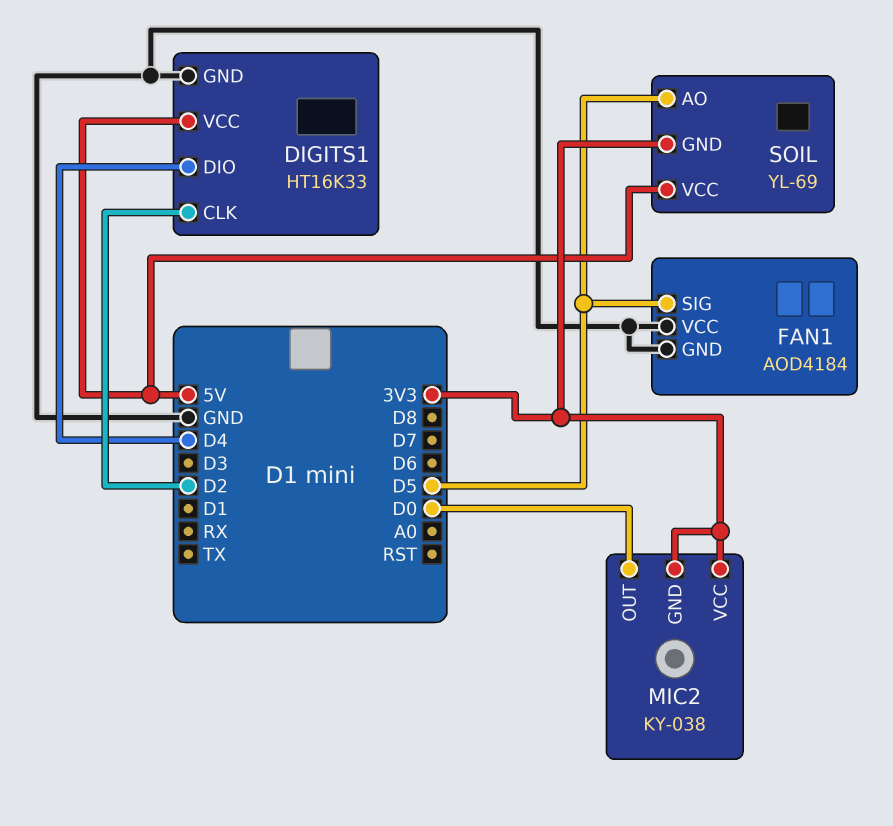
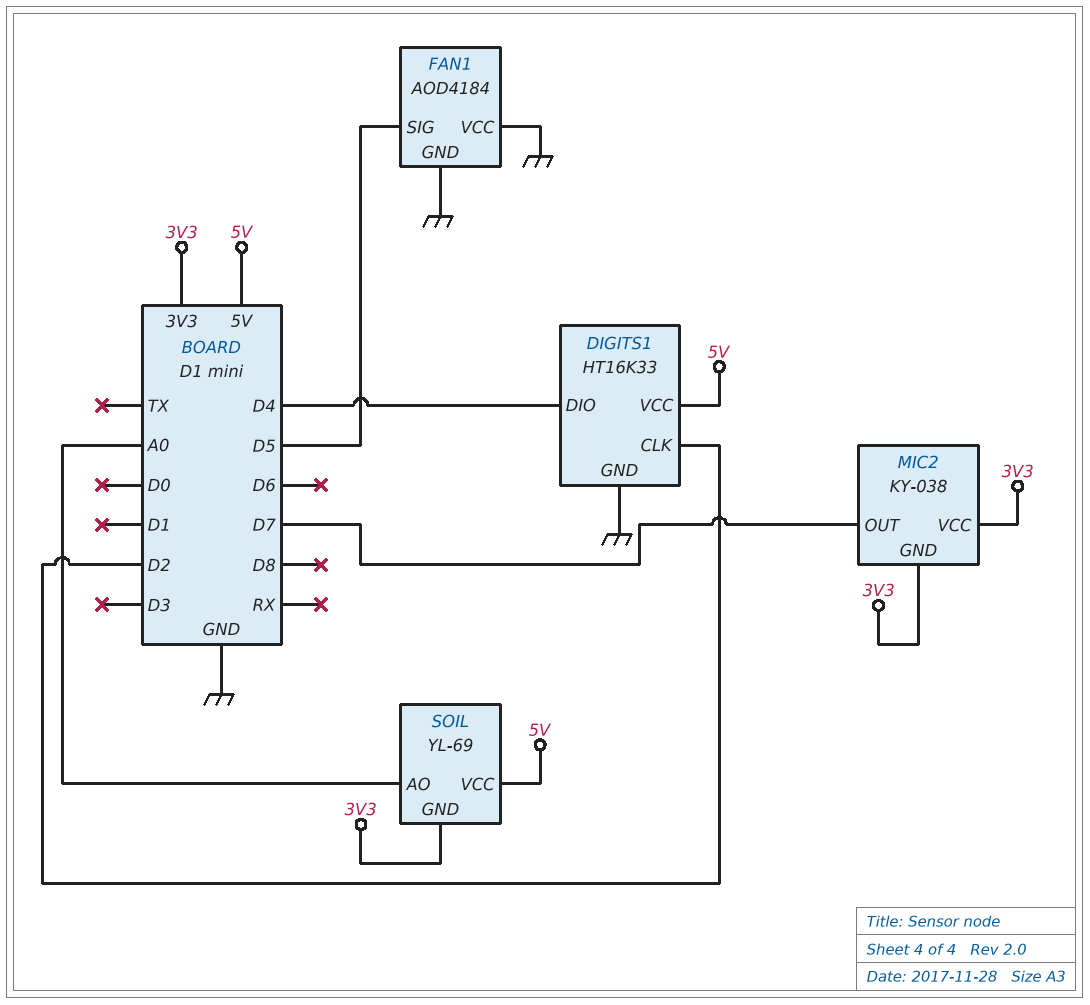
MIC2 pin OUT: D0 -> D7
SOIL pin AO: D5 -> A0

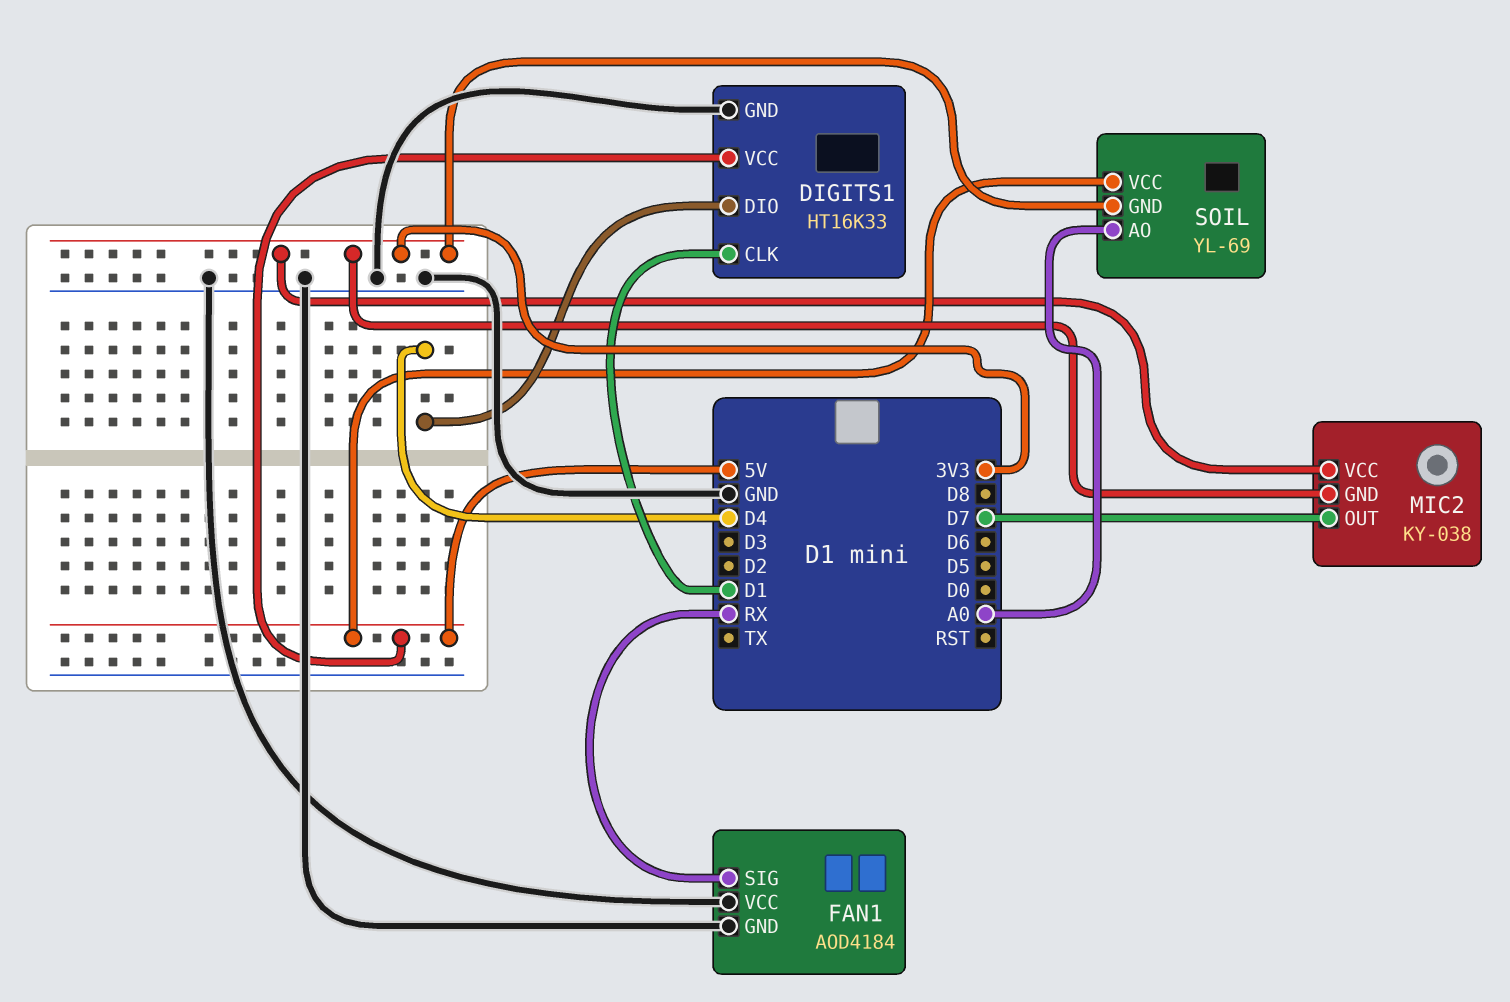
DIGITS1 pin CLK: D2 -> D1
FAN1 pin SIG: D5 -> RX

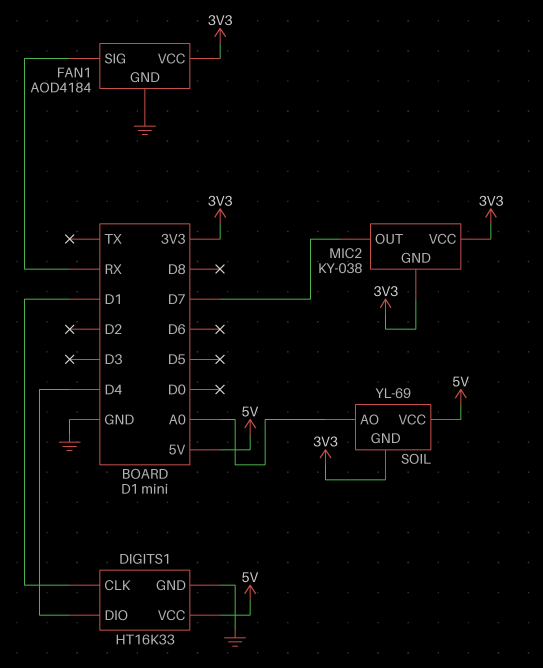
FAN1 pin VCC: GND -> 3V3

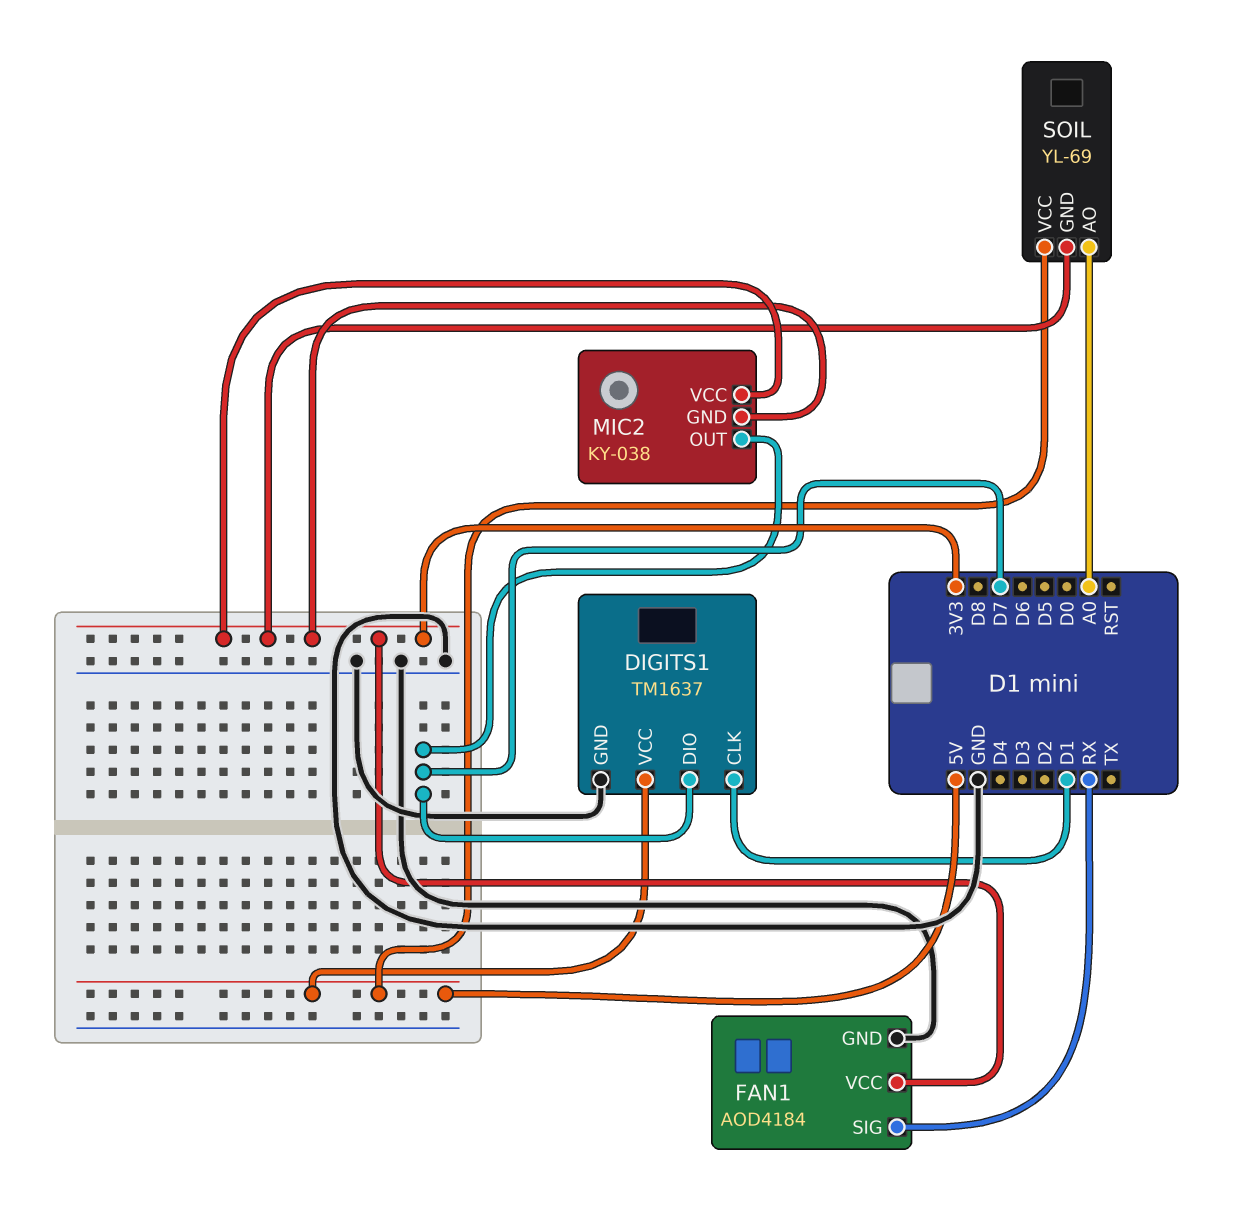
DIGITS1: HT16K33 -> TM1637
DIGITS1 pin DIO: D4 -> D7

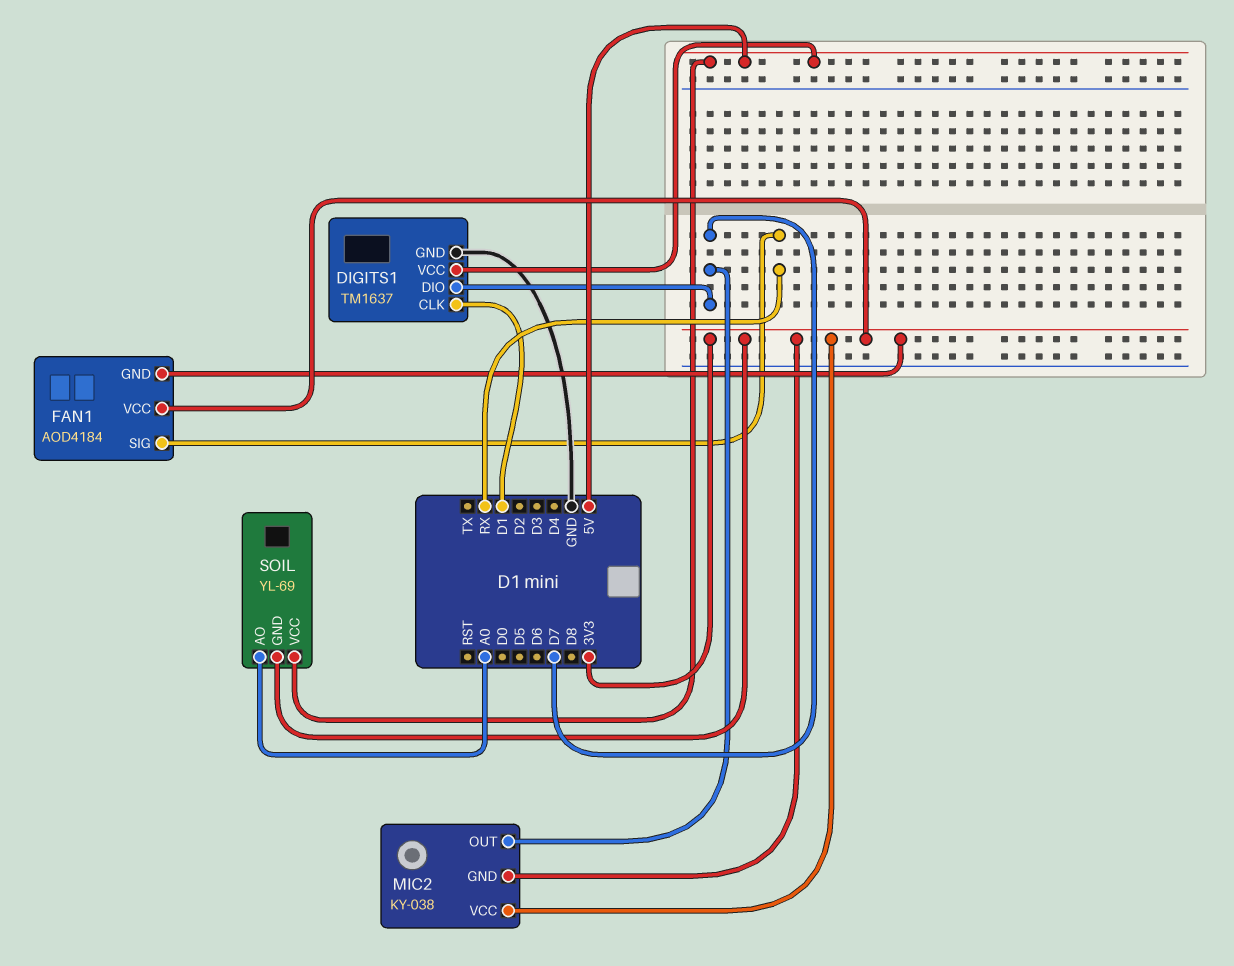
FAN1 pin GND: GND -> 3V3

